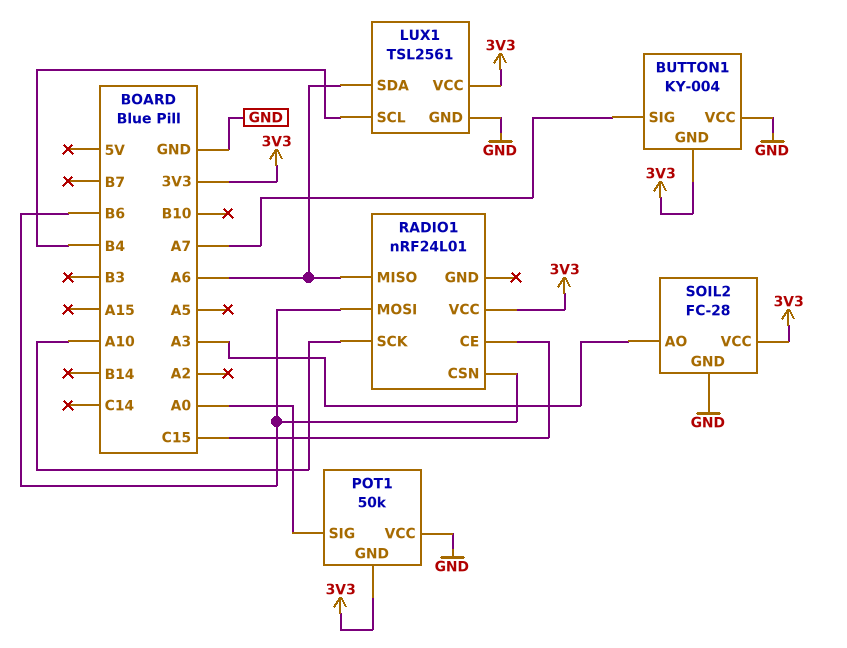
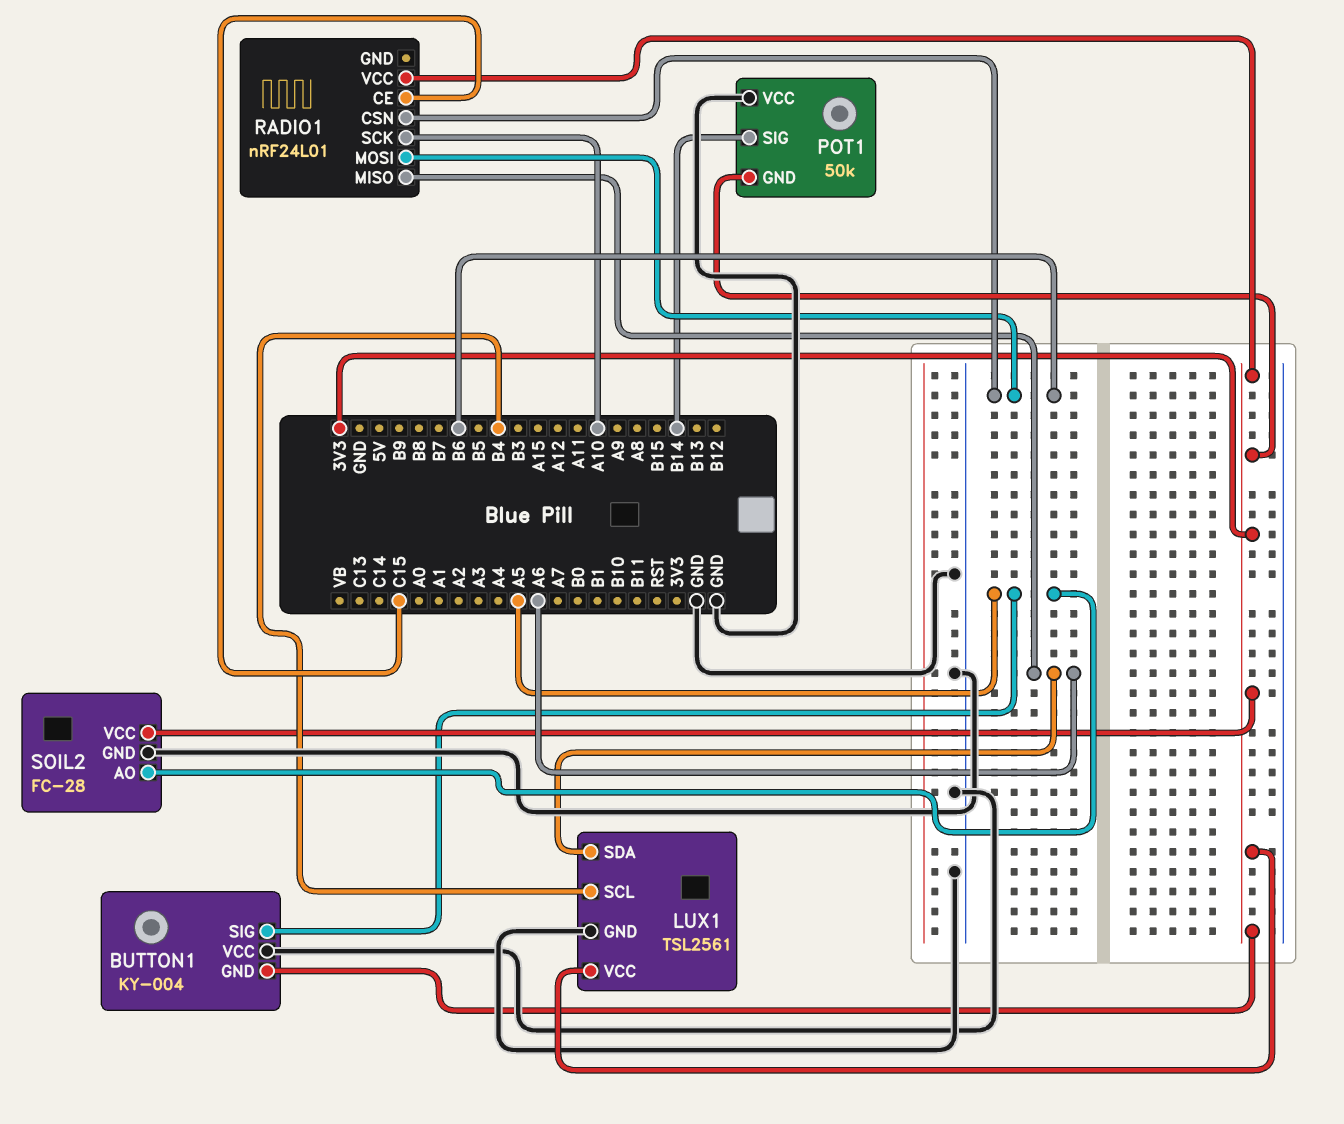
BUTTON1 pin SIG: A7 -> A5
POT1 pin SIG: A0 -> B14
SOIL2 pin AO: A3 -> A5

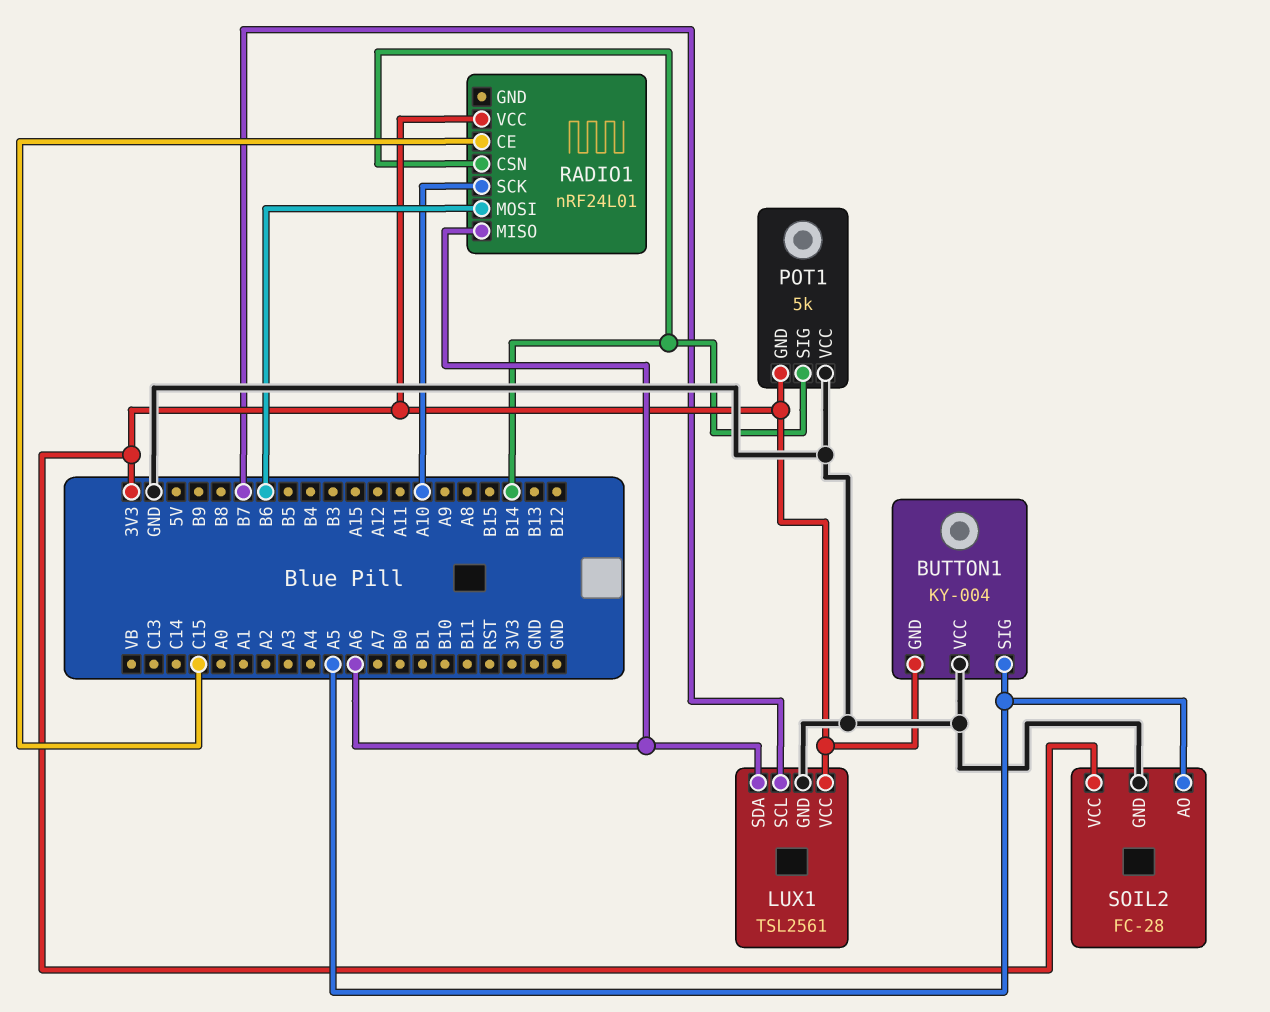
LUX1 pin SCL: B4 -> B7
POT1: 50k -> 5k
RADIO1 pin CSN: B6 -> B14

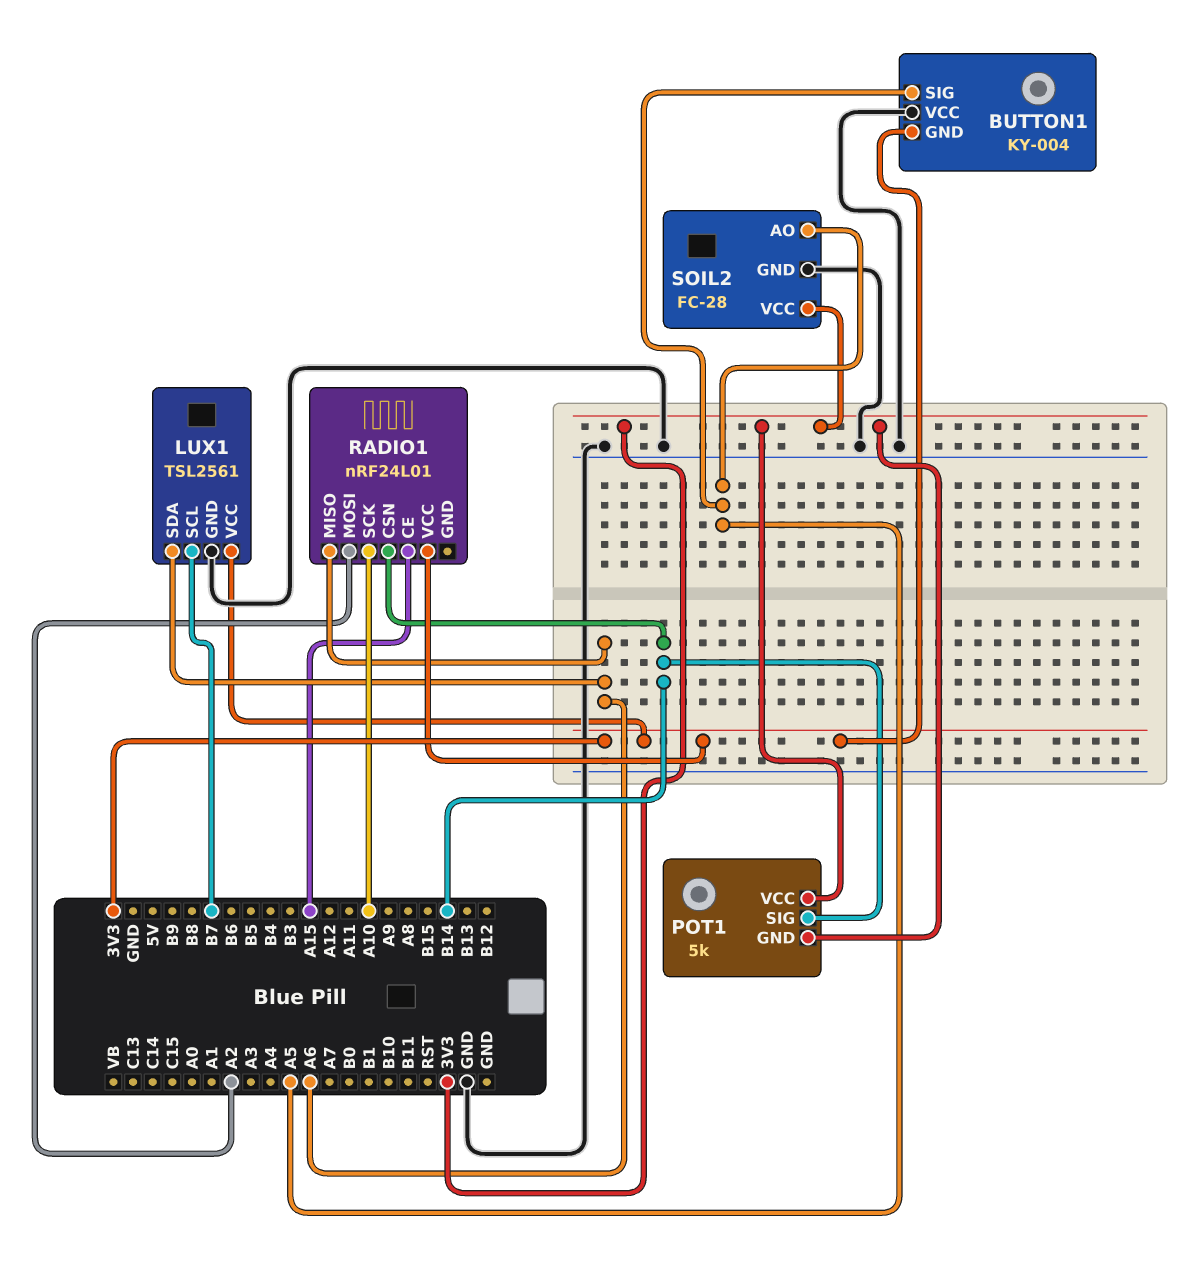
POT1 pin VCC: GND -> 3V3
RADIO1 pin CE: C15 -> A15
RADIO1 pin MOSI: B6 -> A2

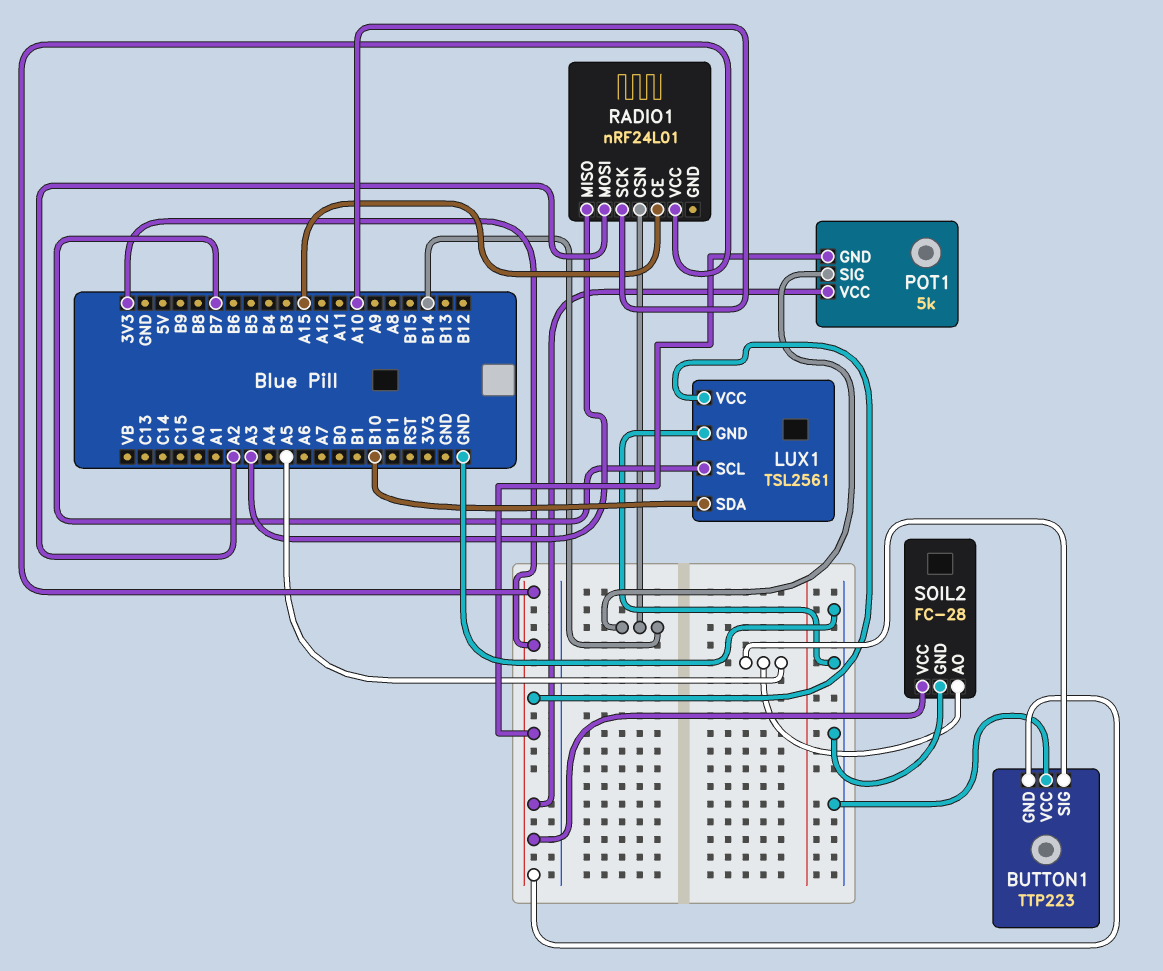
BUTTON1: KY-004 -> TTP223
LUX1 pin SDA: A6 -> B10
RADIO1 pin MISO: A6 -> A3

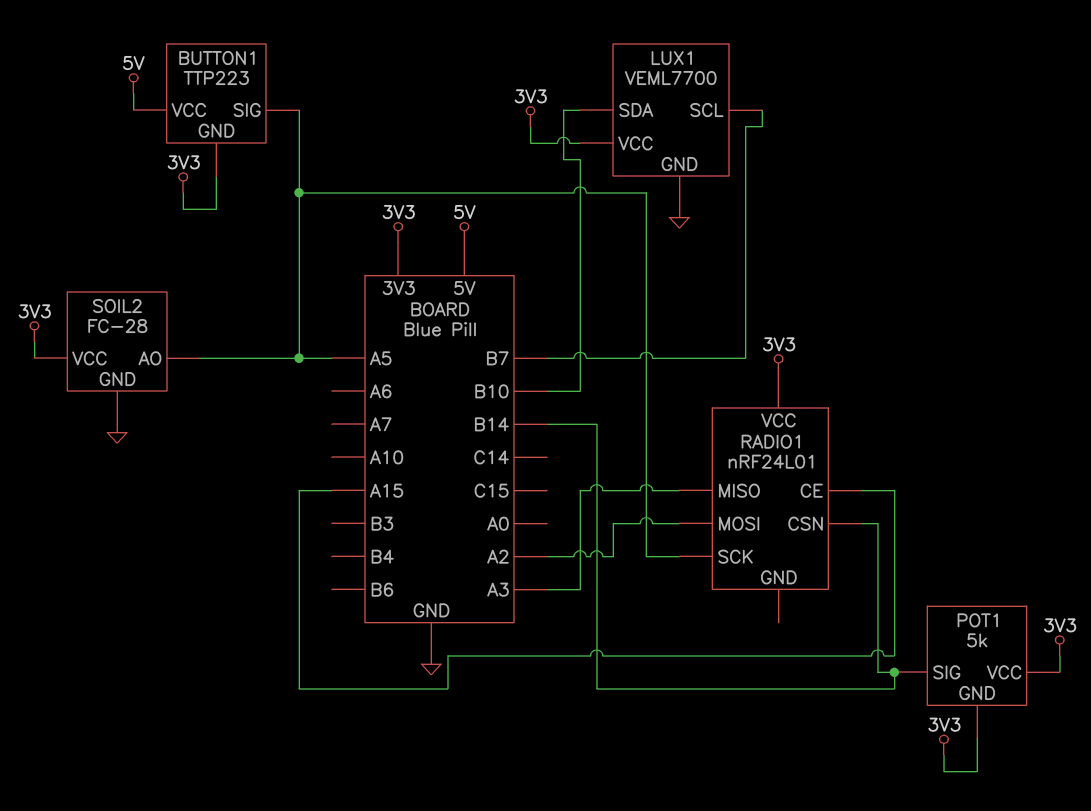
BUTTON1 pin VCC: GND -> 5V
LUX1: TSL2561 -> VEML7700
RADIO1 pin SCK: A10 -> A5

